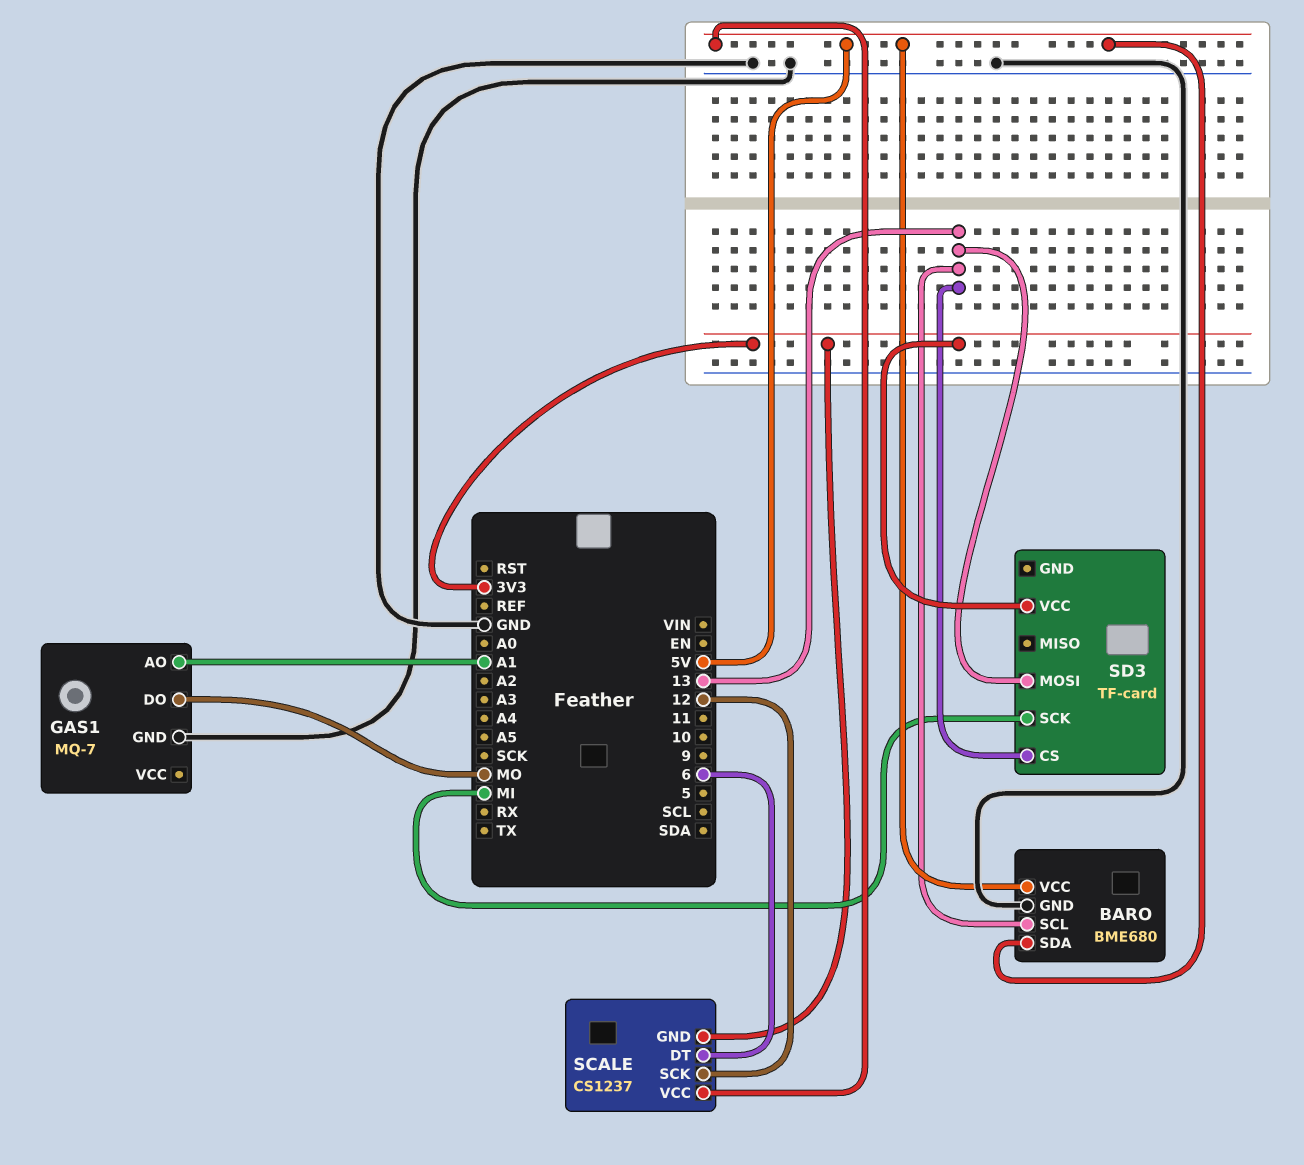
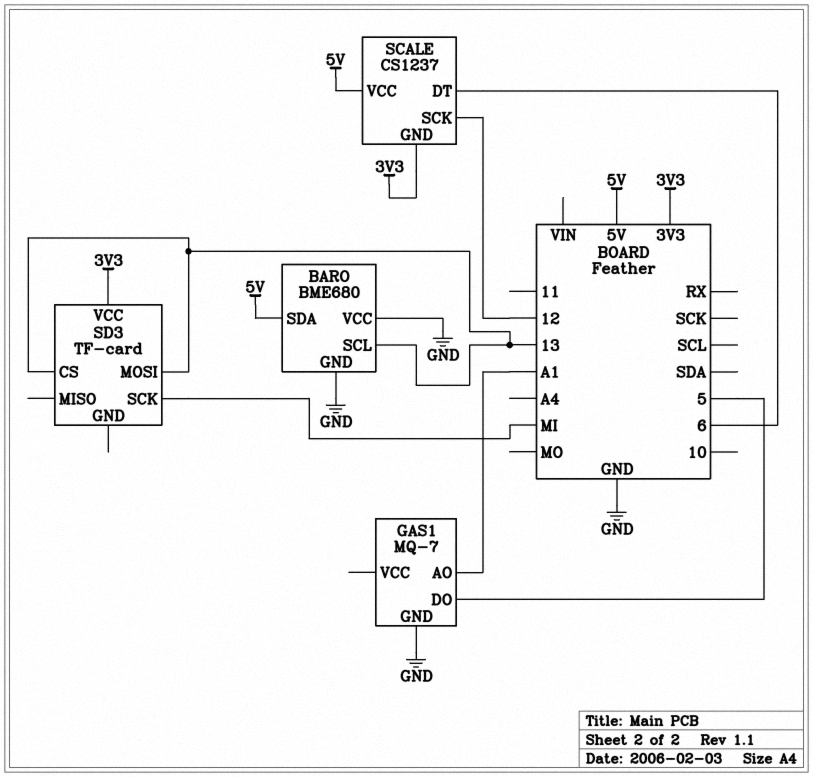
BARO pin VCC: 5V -> GND
GAS1 pin DO: MO -> 5

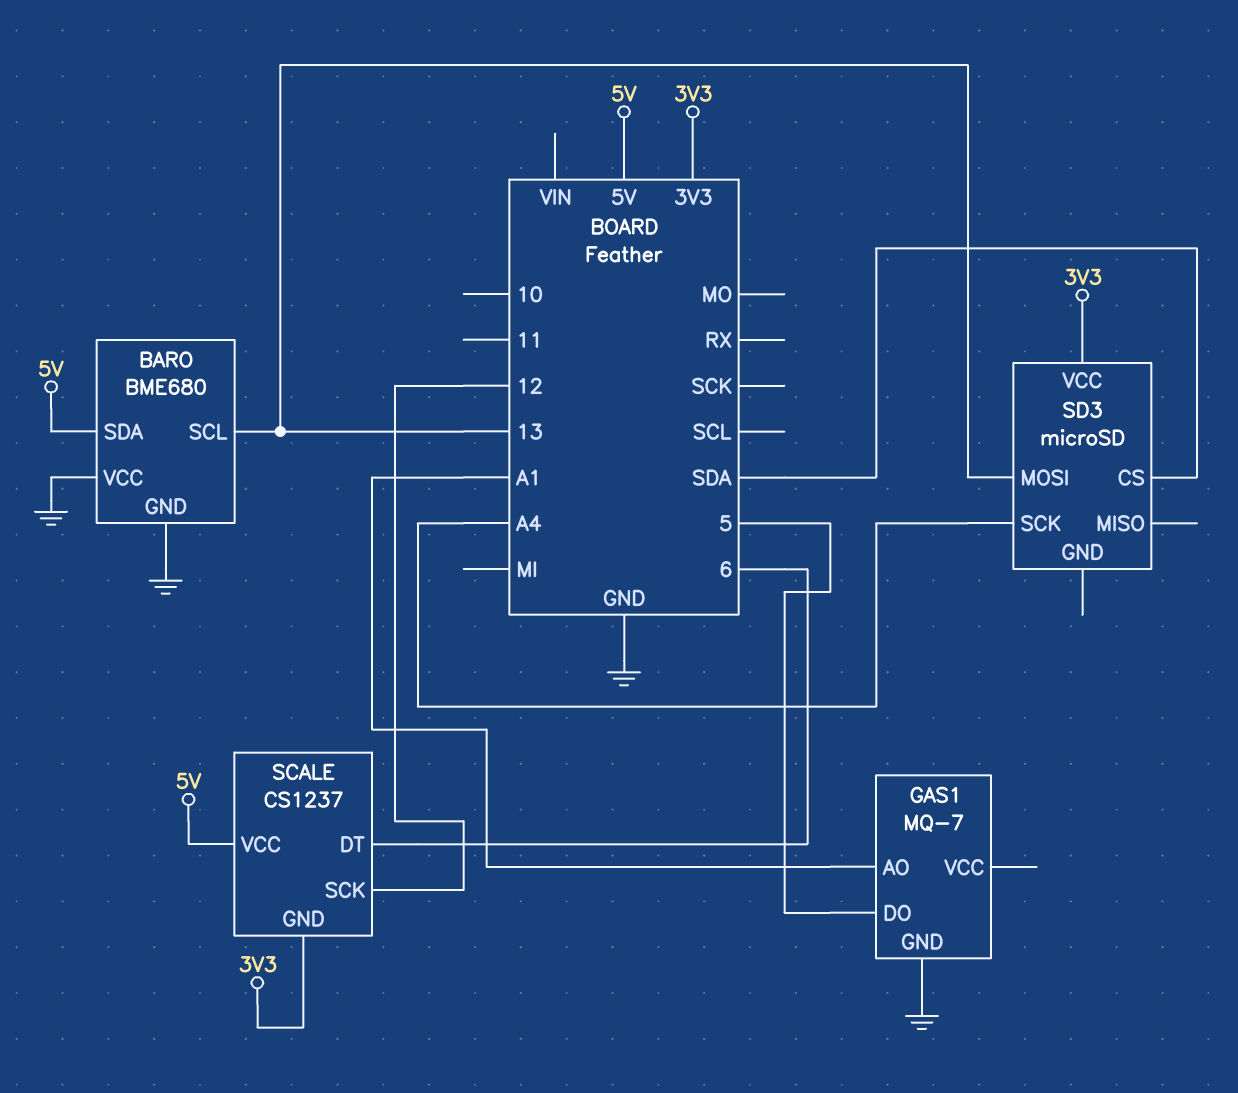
SD3: TF-card -> microSD
SD3 pin CS: 13 -> SDA
SD3 pin SCK: MI -> A4

